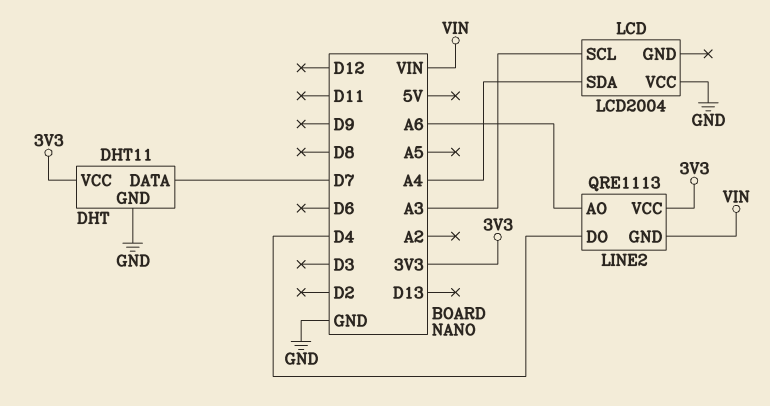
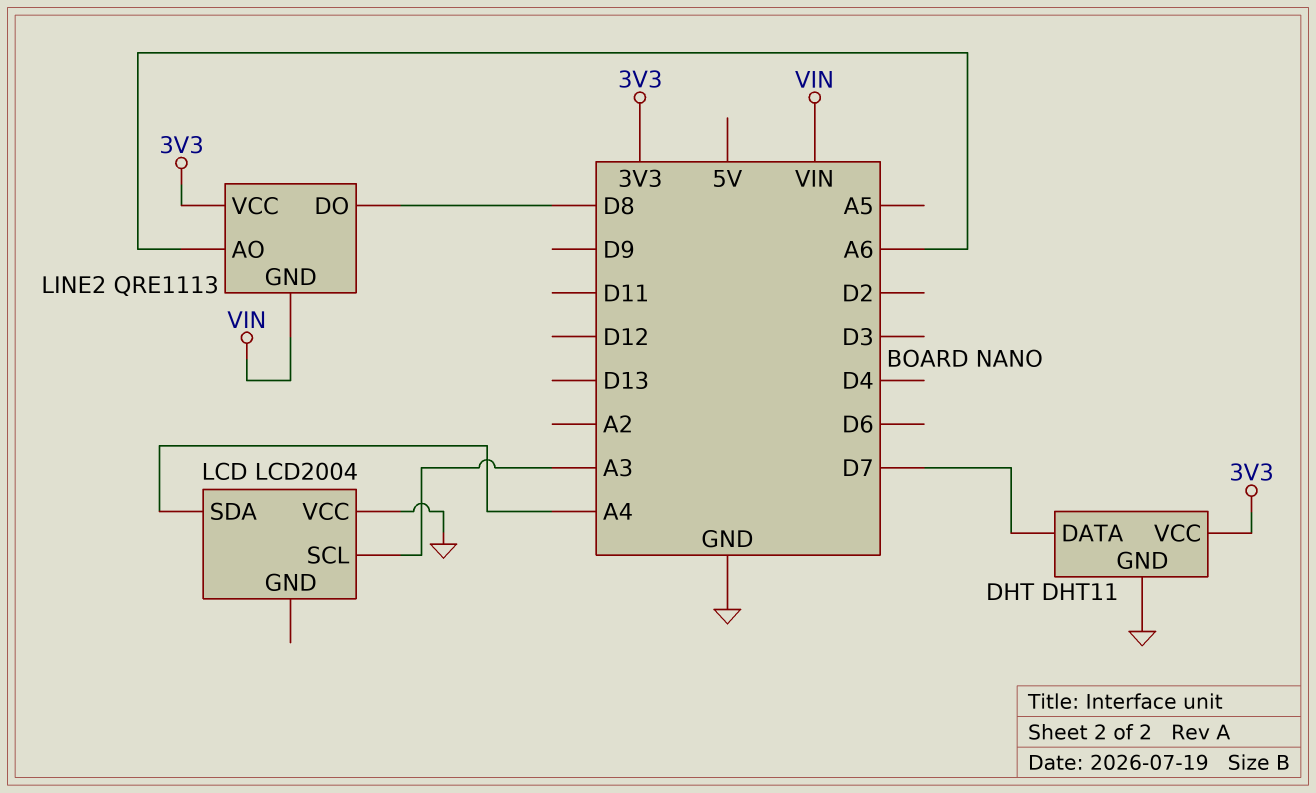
LINE2 pin DO: D4 -> D8

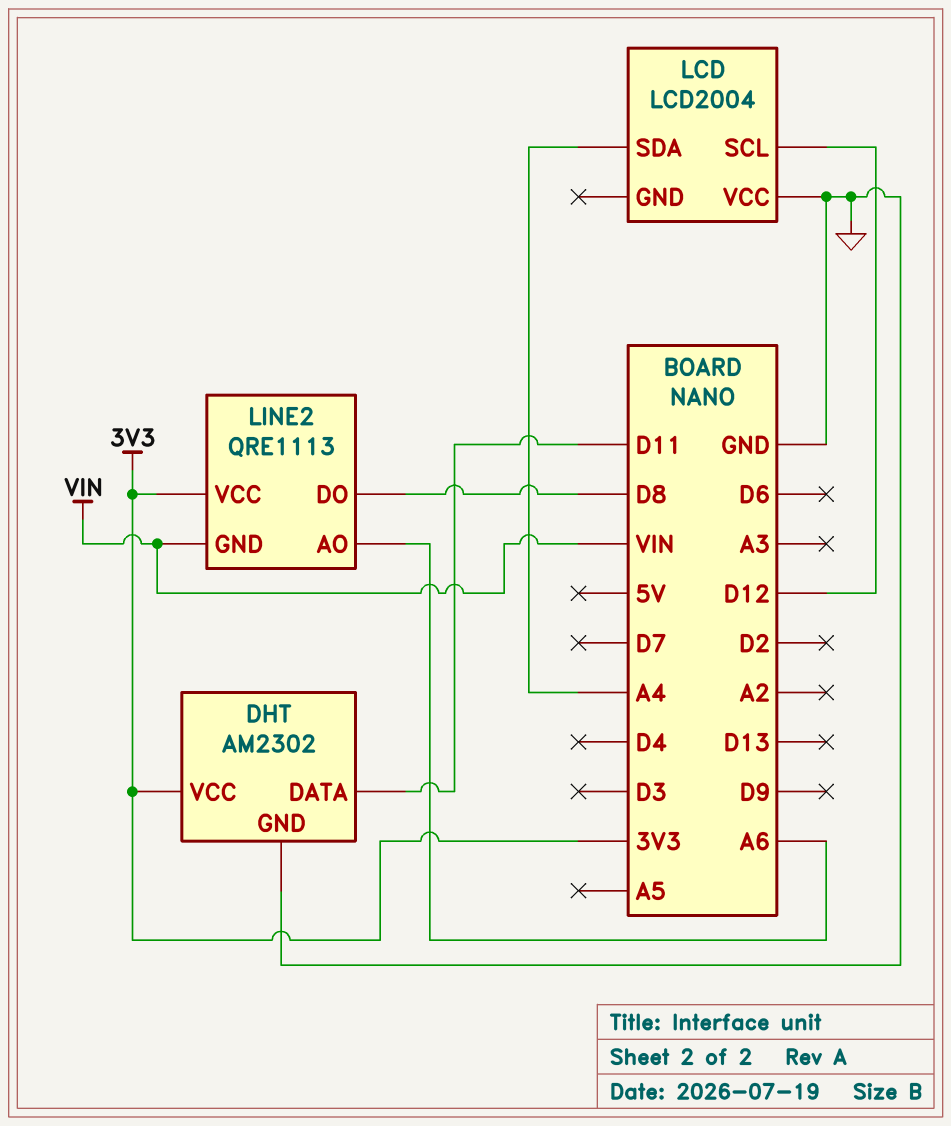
DHT: DHT11 -> AM2302
DHT pin DATA: D7 -> D11
LCD pin SCL: A3 -> D12

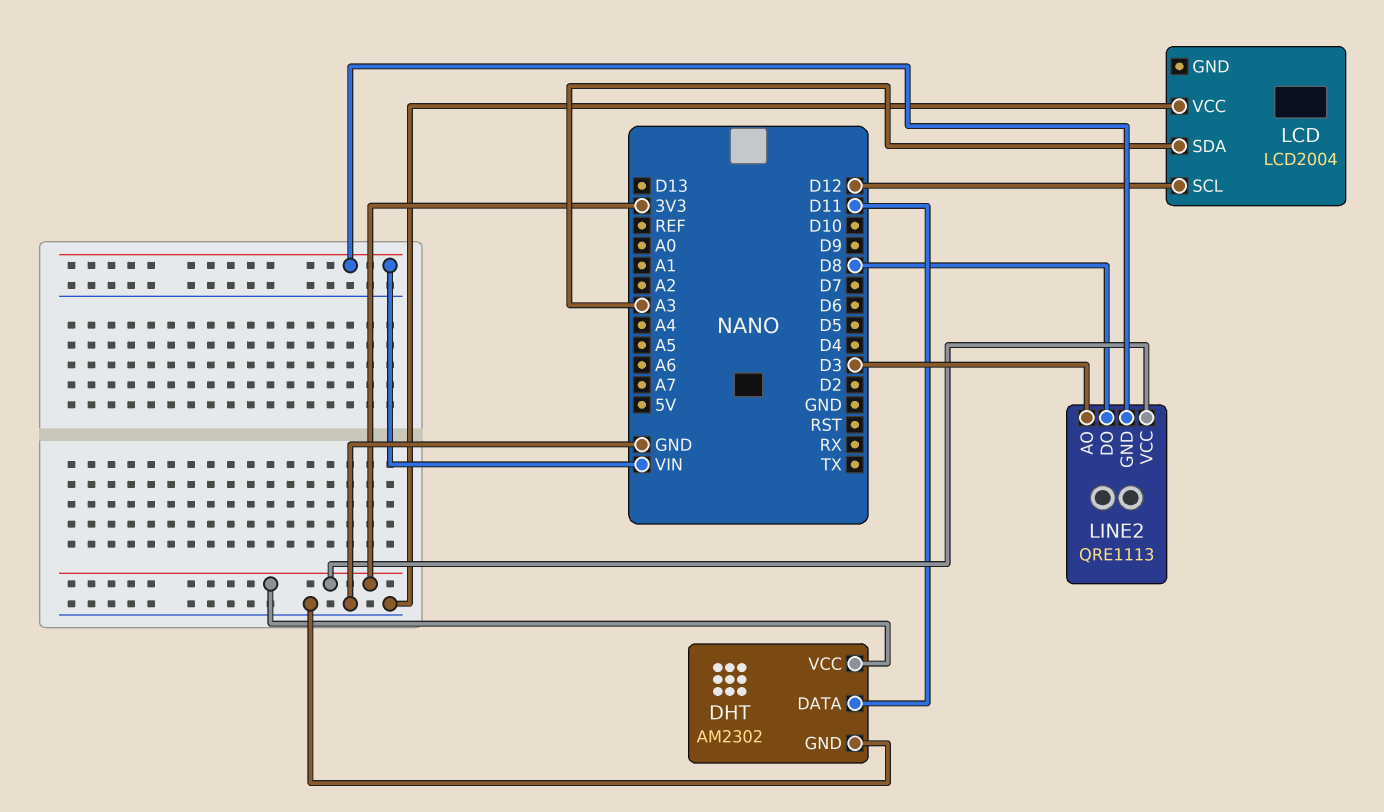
LCD pin SDA: A4 -> A3
LINE2 pin AO: A6 -> D3

